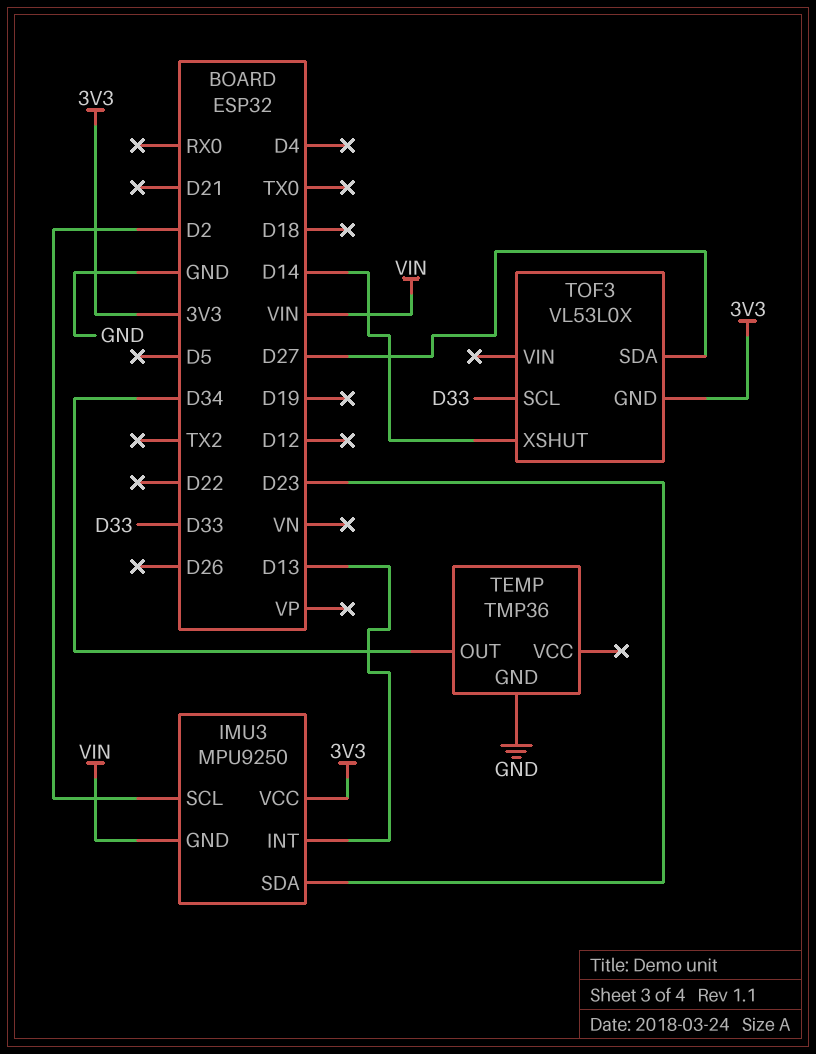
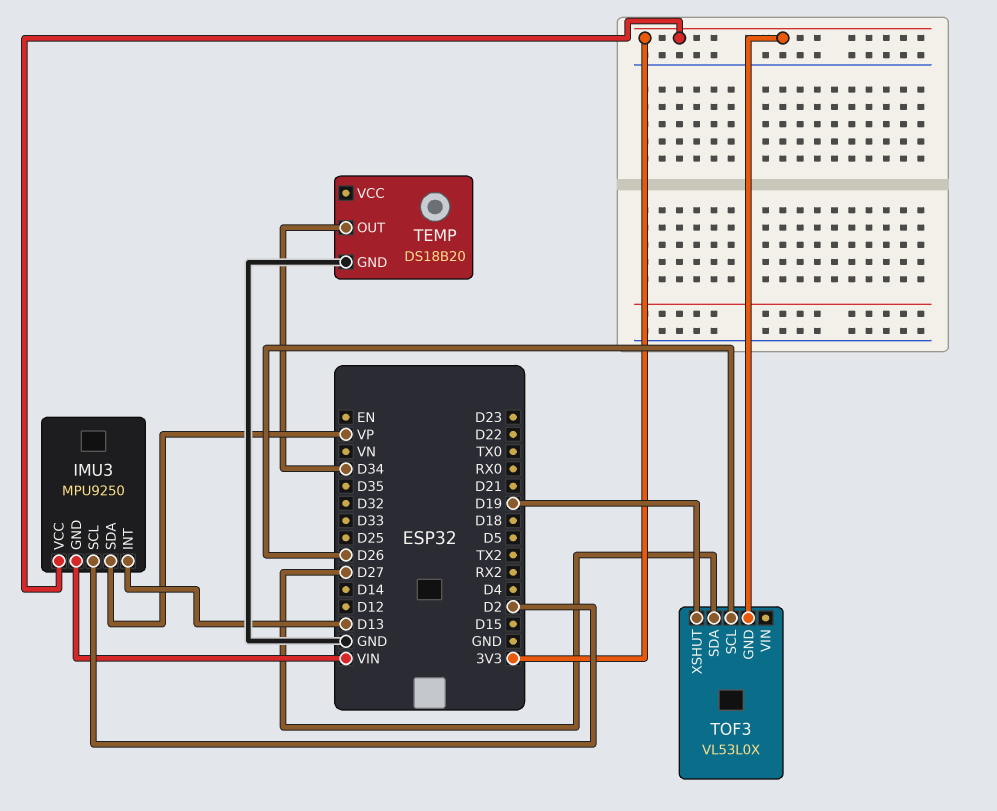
IMU3 pin SDA: D23 -> VP
TEMP: TMP36 -> DS18B20
TOF3 pin SCL: D33 -> D26
TOF3 pin XSHUT: D14 -> D19

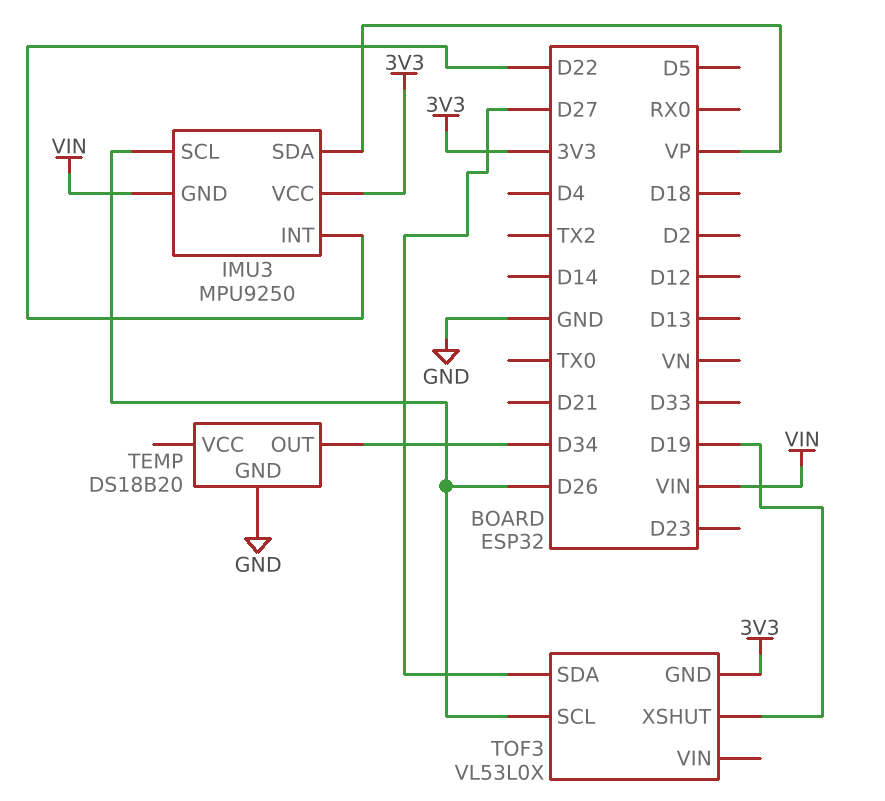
IMU3 pin INT: D13 -> D22
IMU3 pin SCL: D2 -> D26

